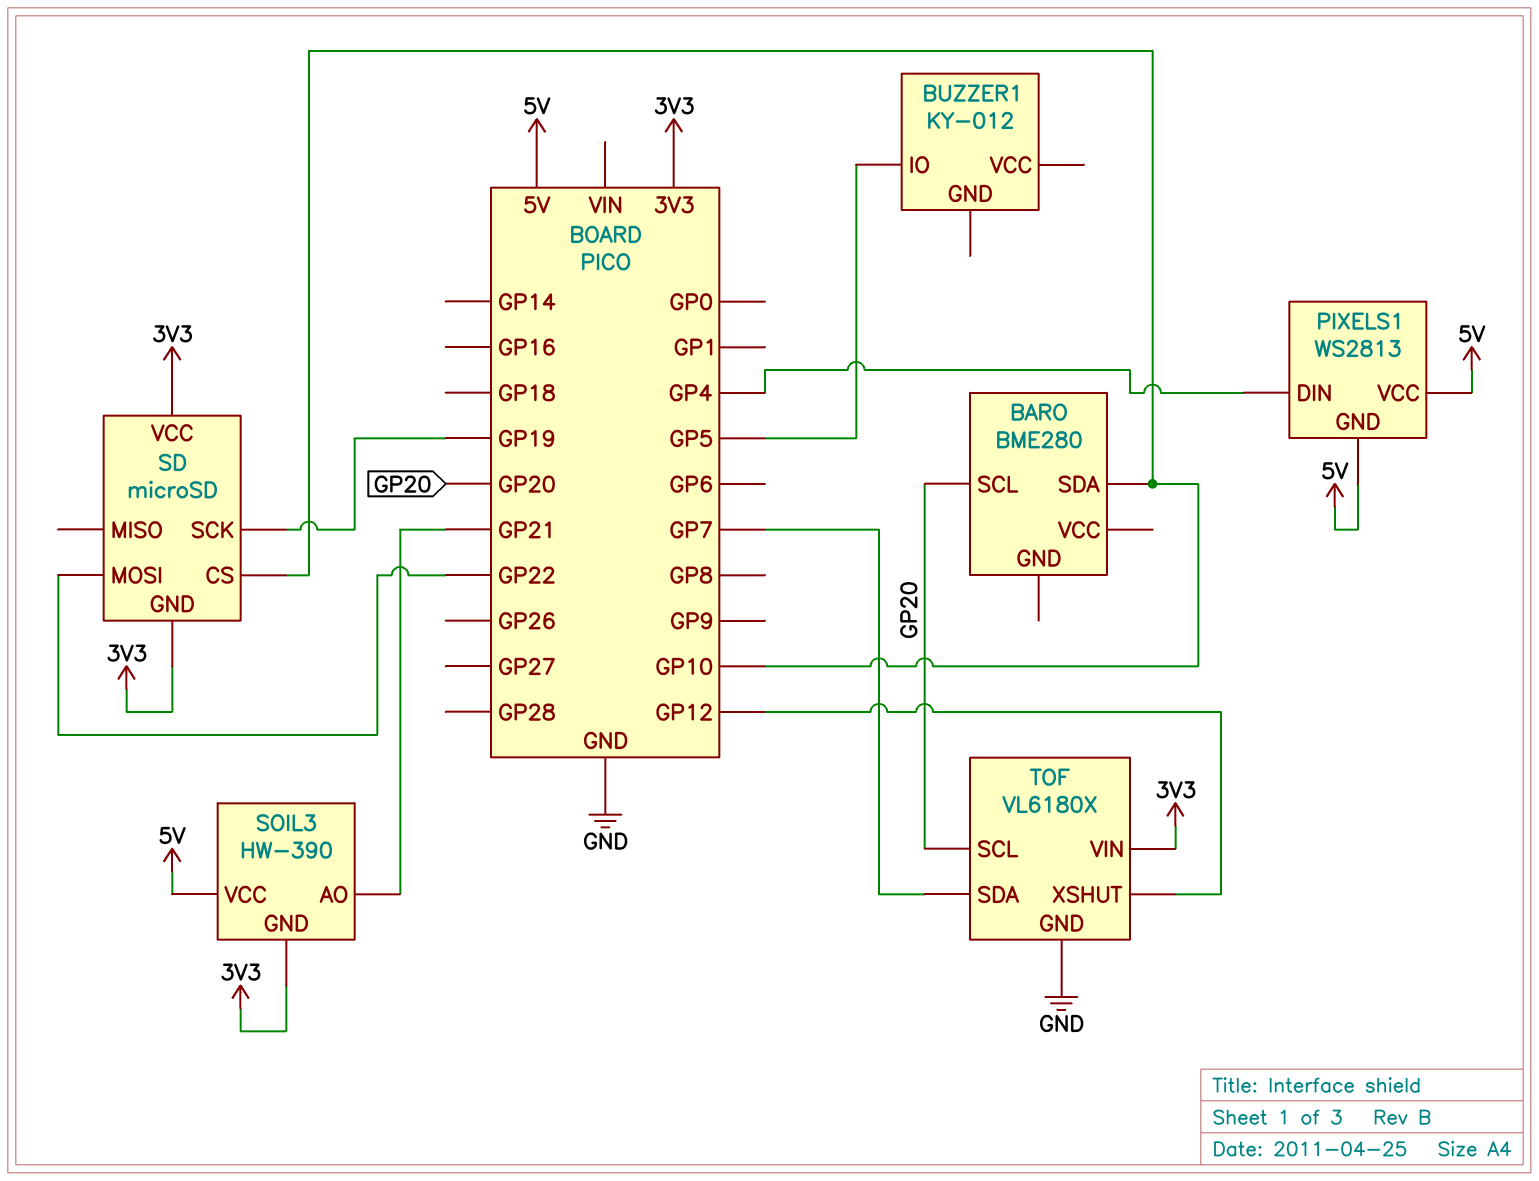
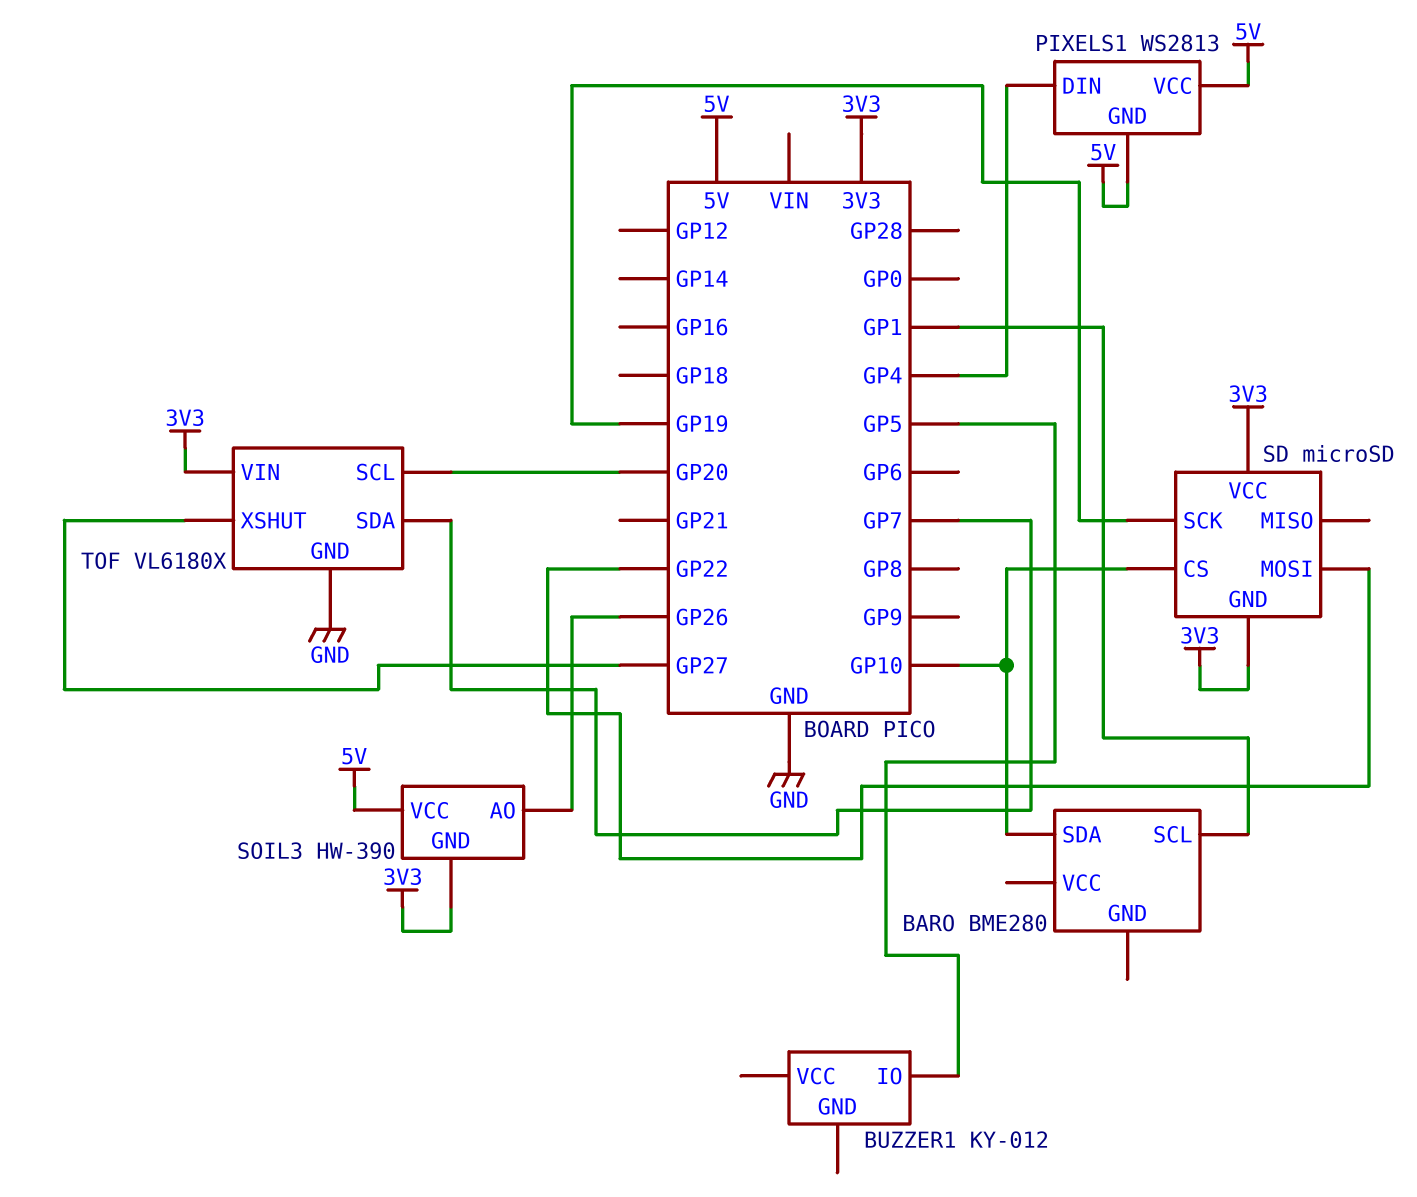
BARO pin SCL: GP20 -> GP1
SOIL3 pin AO: GP21 -> GP26
TOF pin XSHUT: GP12 -> GP27

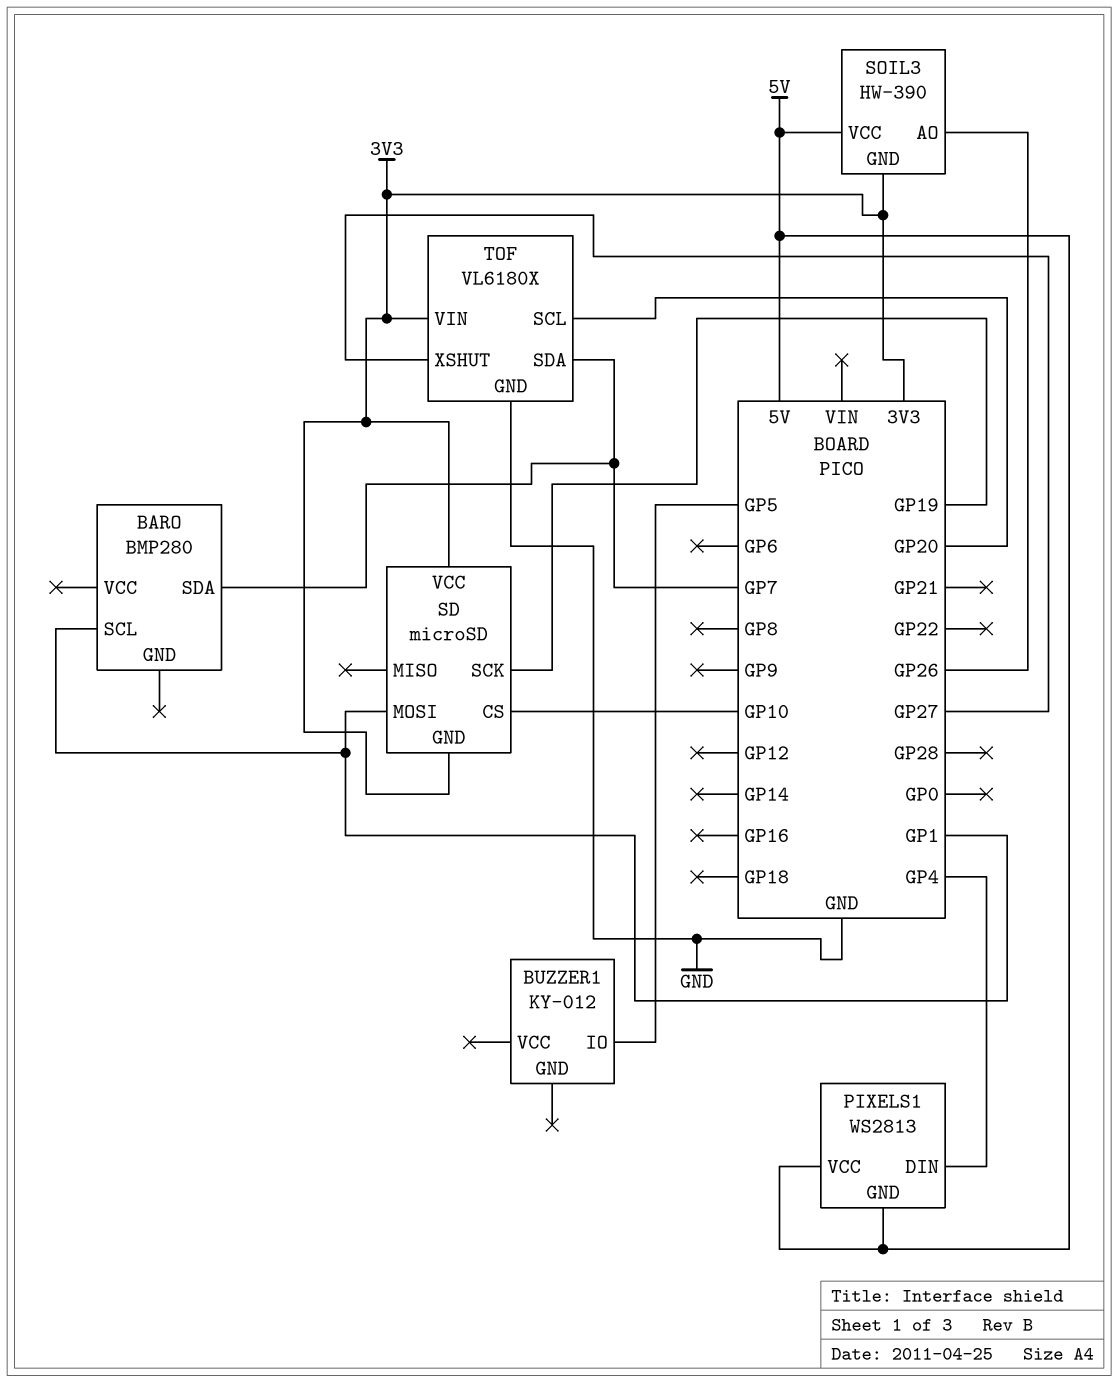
BARO: BME280 -> BMP280
BARO pin SDA: GP10 -> GP7
SD pin MOSI: GP22 -> GP1

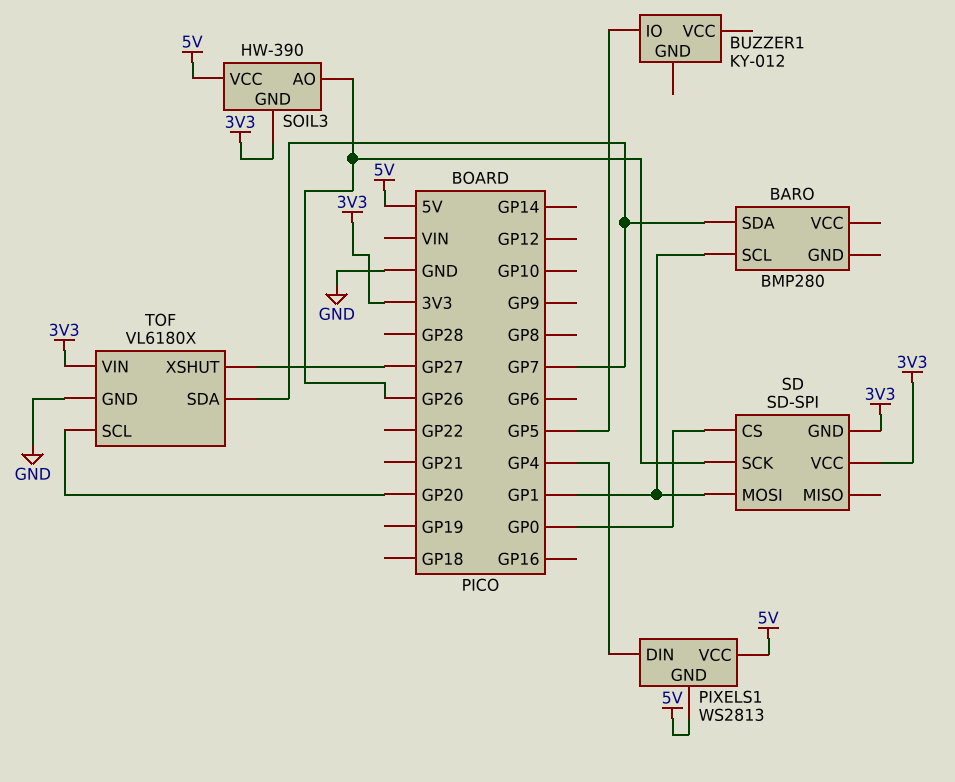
SD: microSD -> SD-SPI
SD pin CS: GP10 -> GP0
SD pin SCK: GP19 -> GP26

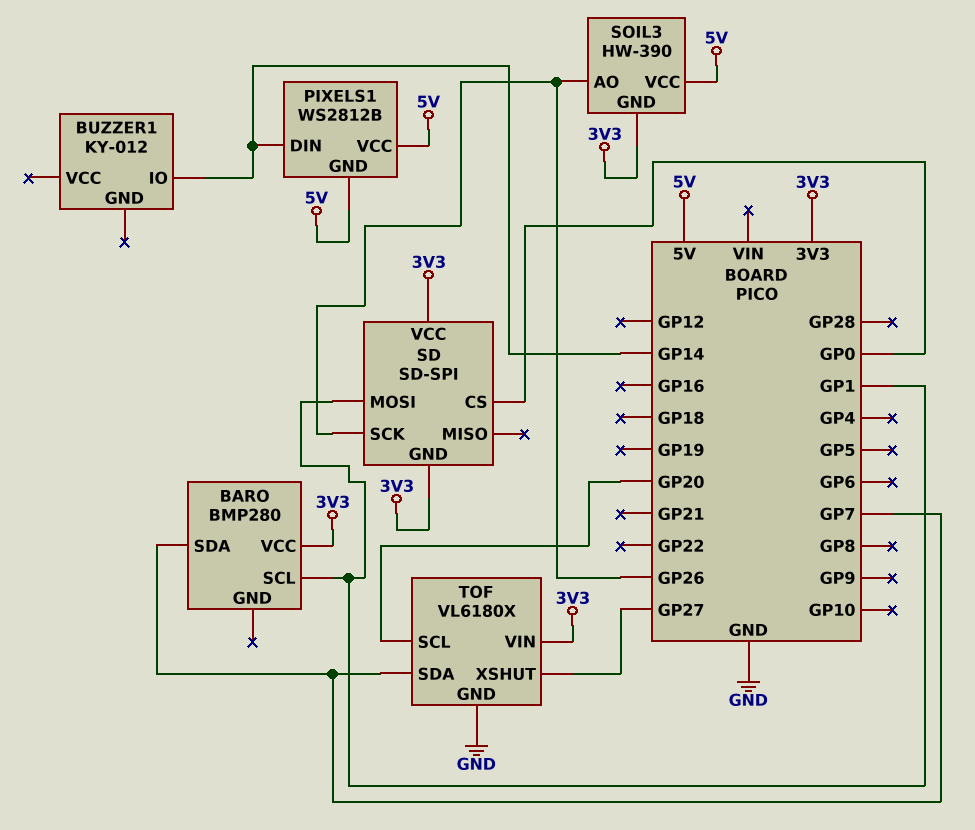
BARO pin VCC: none -> 3V3
BUZZER1 pin IO: GP5 -> GP14
PIXELS1: WS2813 -> WS2812B
PIXELS1 pin DIN: GP4 -> GP14

